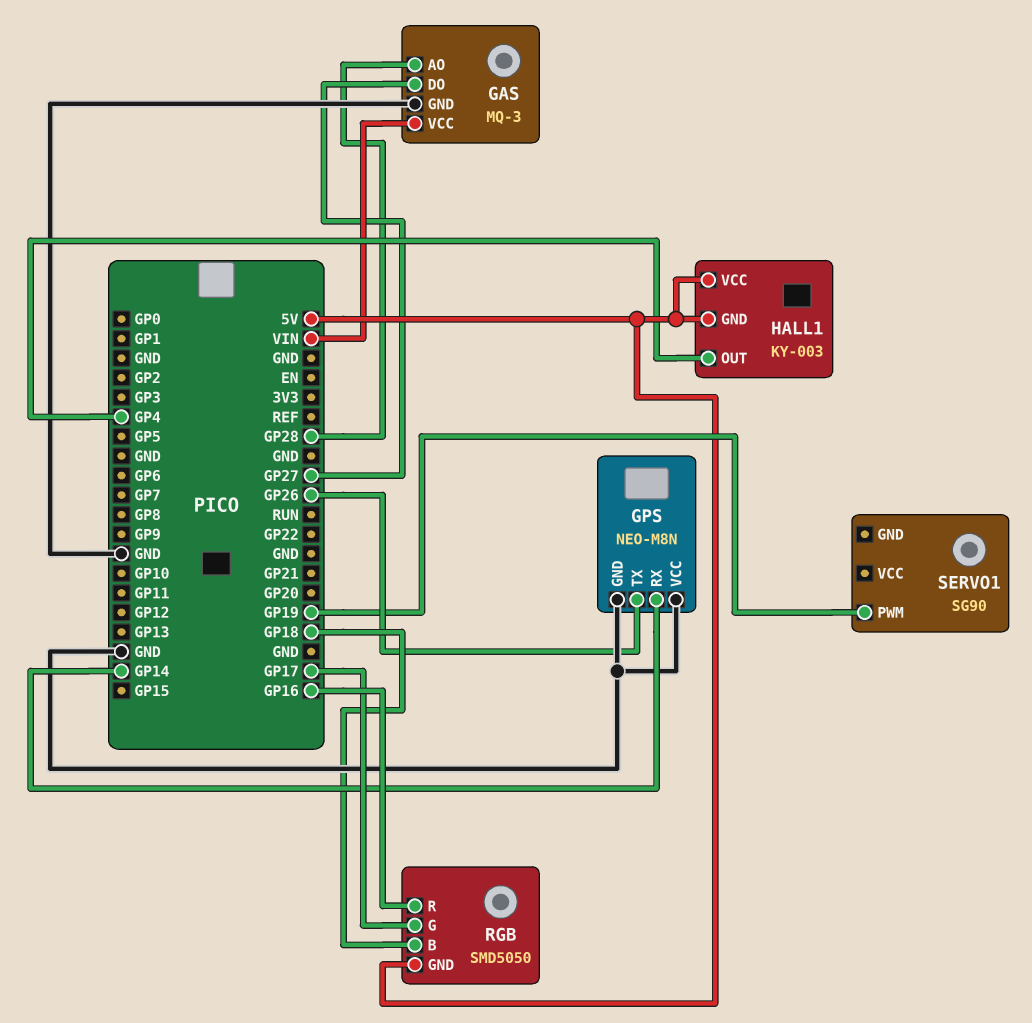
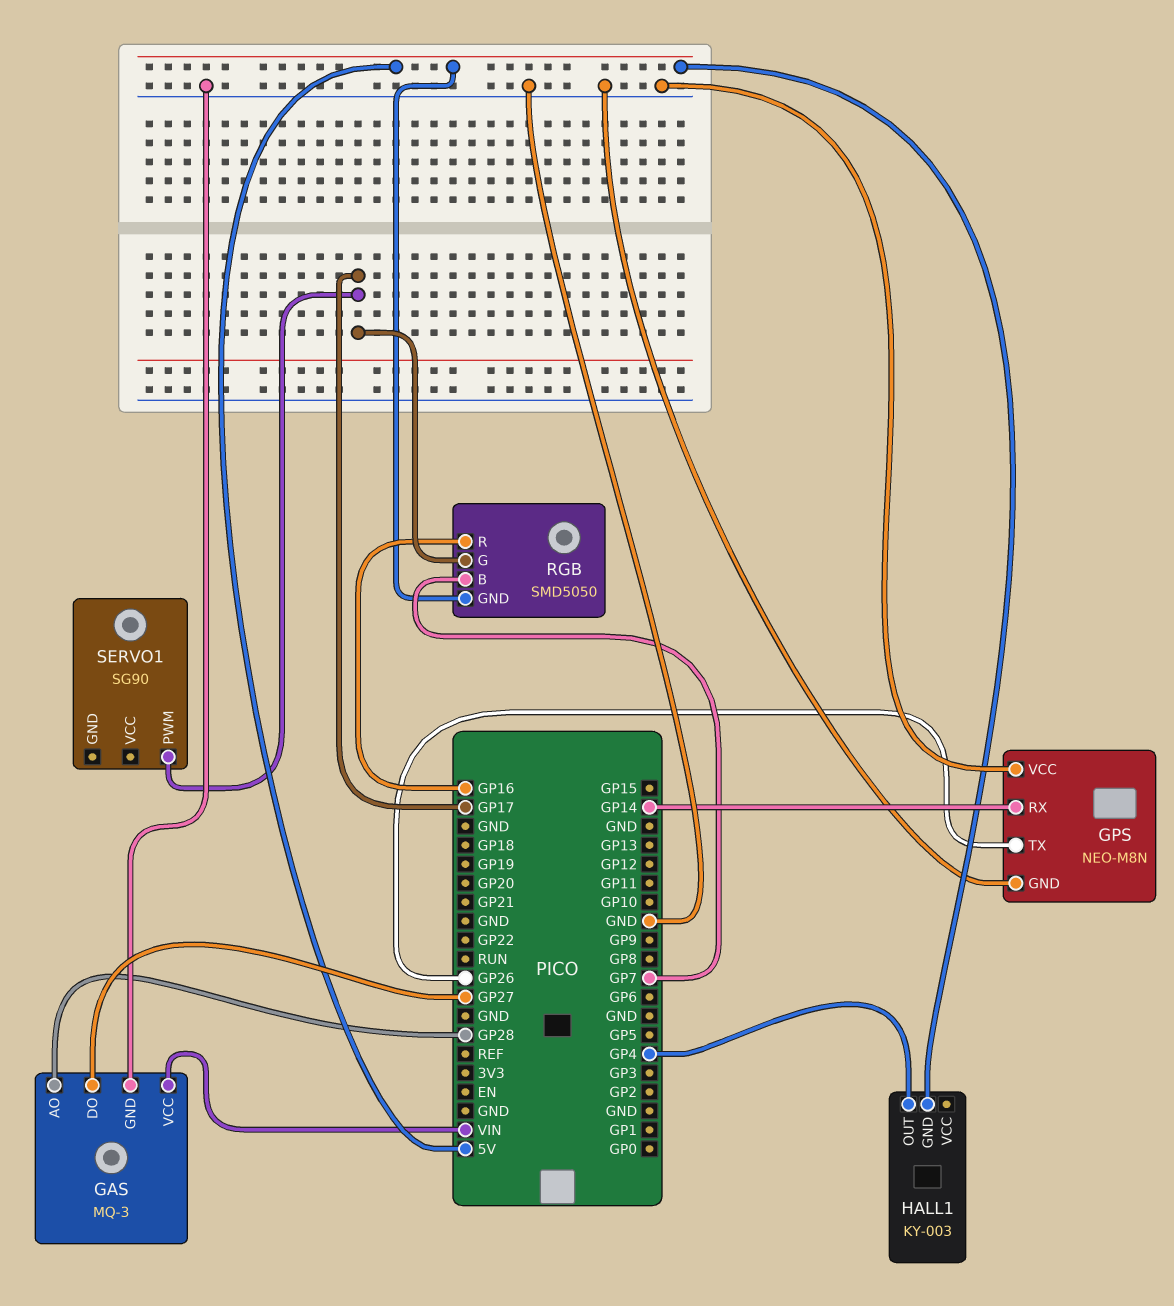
HALL1 pin VCC: 5V -> none
RGB pin B: GP18 -> GP7
SERVO1 pin PWM: GP19 -> GP17

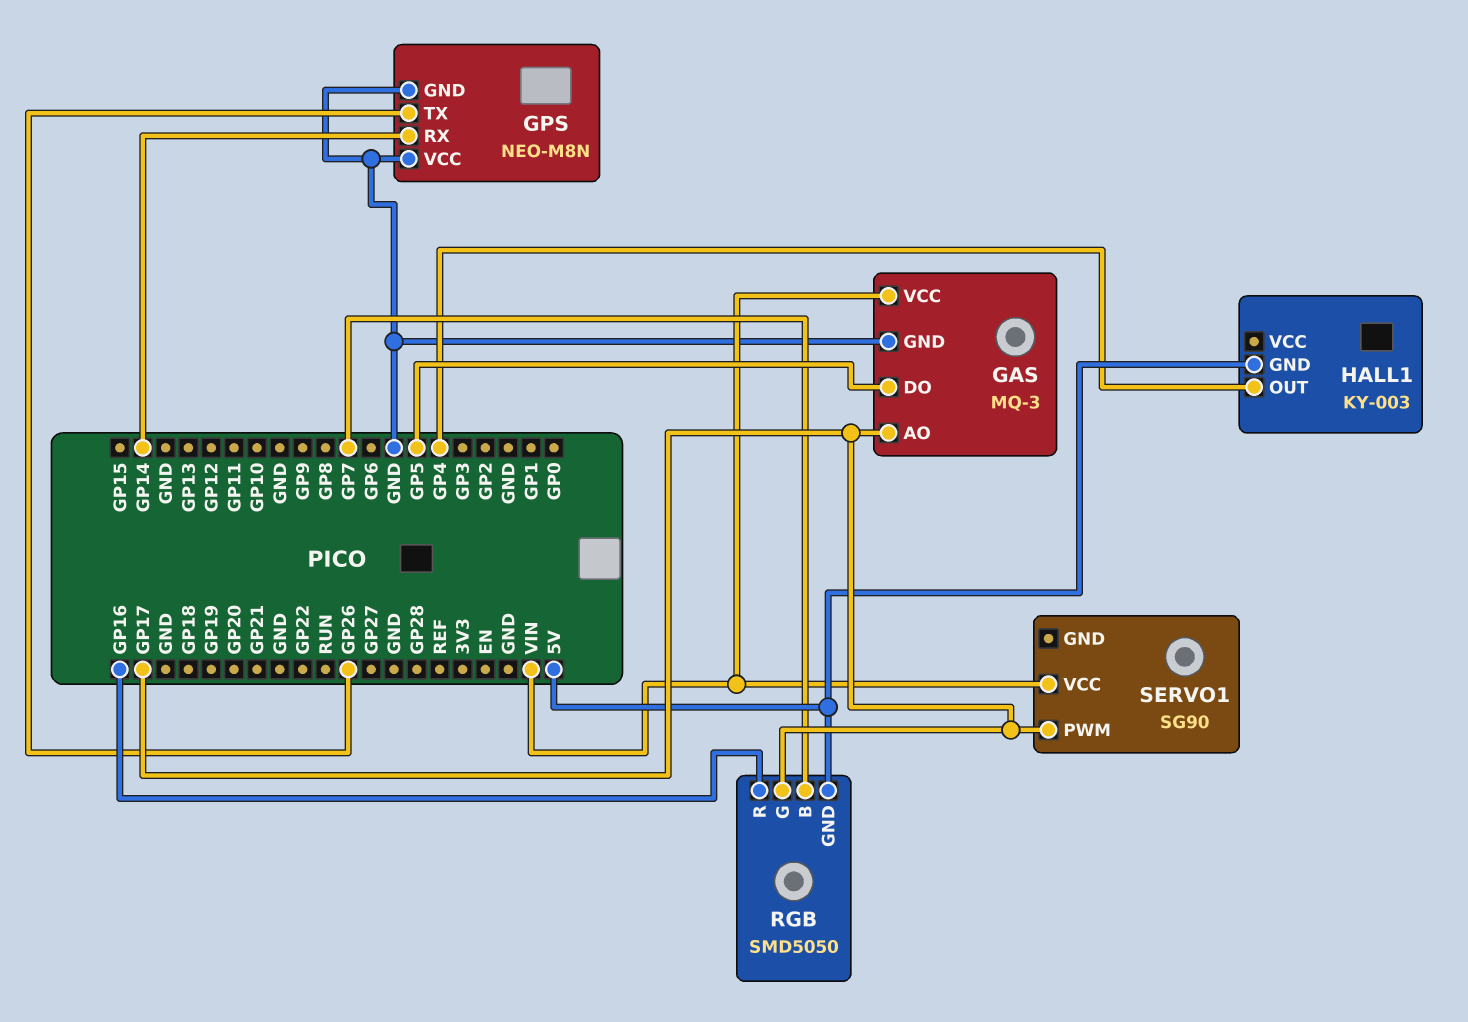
GAS pin AO: GP28 -> GP17
GAS pin DO: GP27 -> GP5
SERVO1 pin VCC: none -> VIN

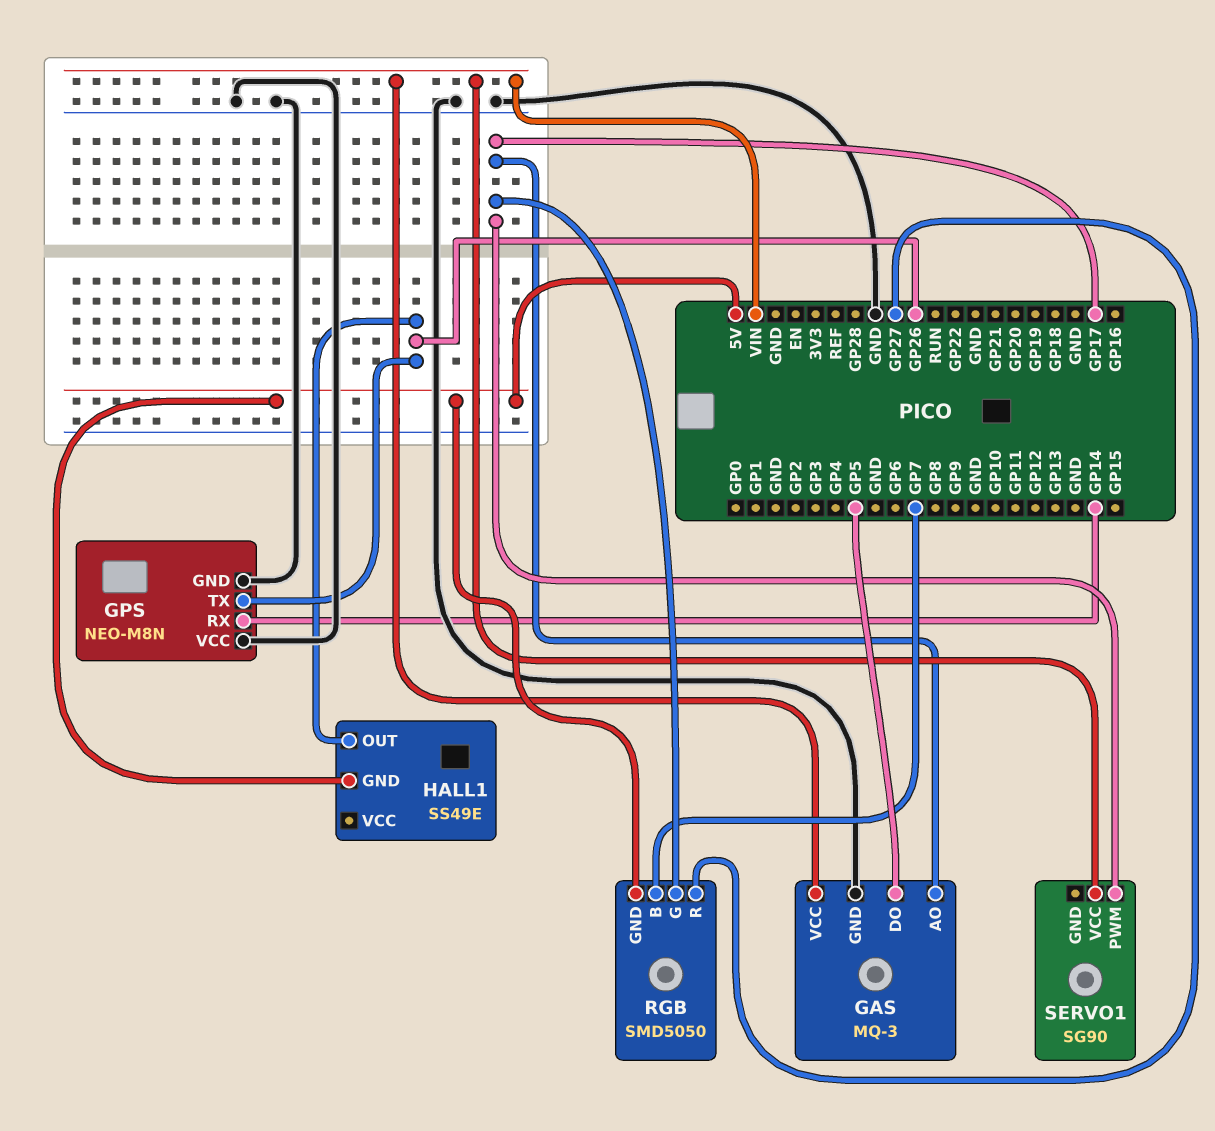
HALL1: KY-003 -> SS49E
HALL1 pin OUT: GP4 -> GP26
RGB pin R: GP16 -> GP27

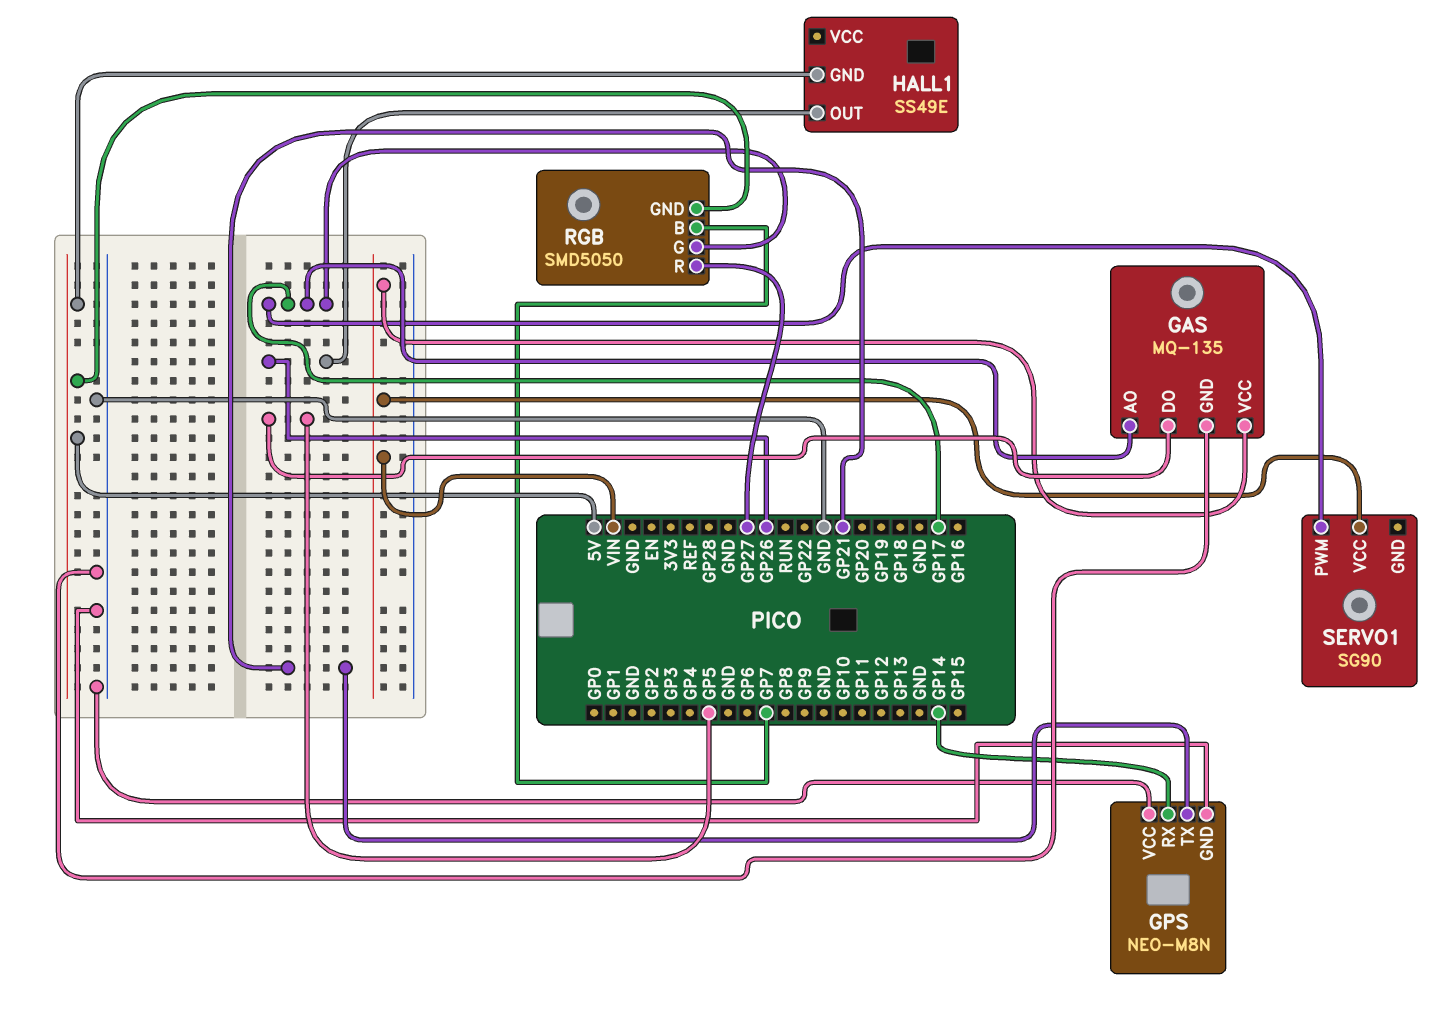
GAS: MQ-3 -> MQ-135
GPS pin TX: GP26 -> GP21

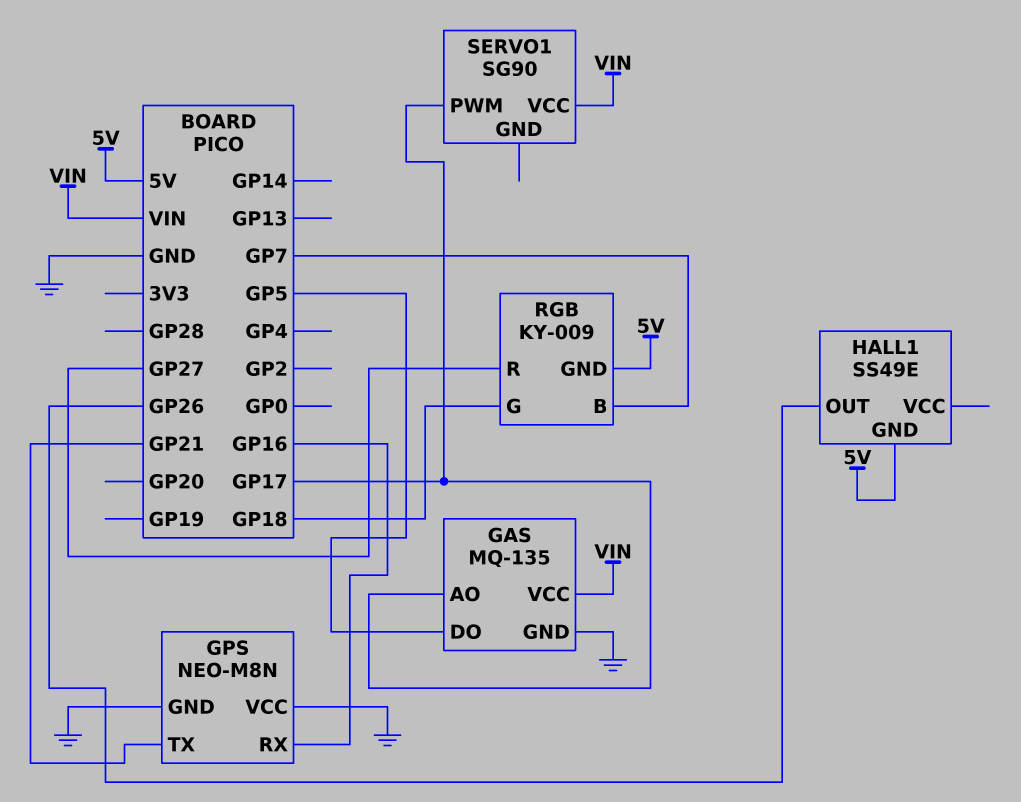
GPS pin RX: GP14 -> GP16
RGB: SMD5050 -> KY-009
RGB pin G: GP17 -> GP18

